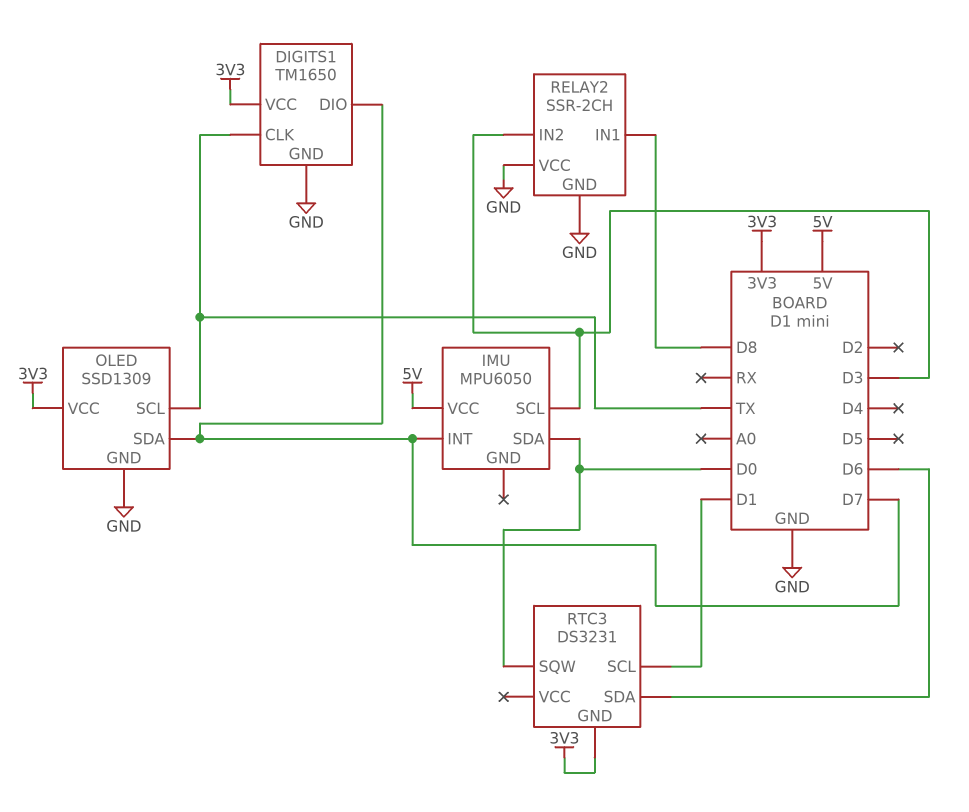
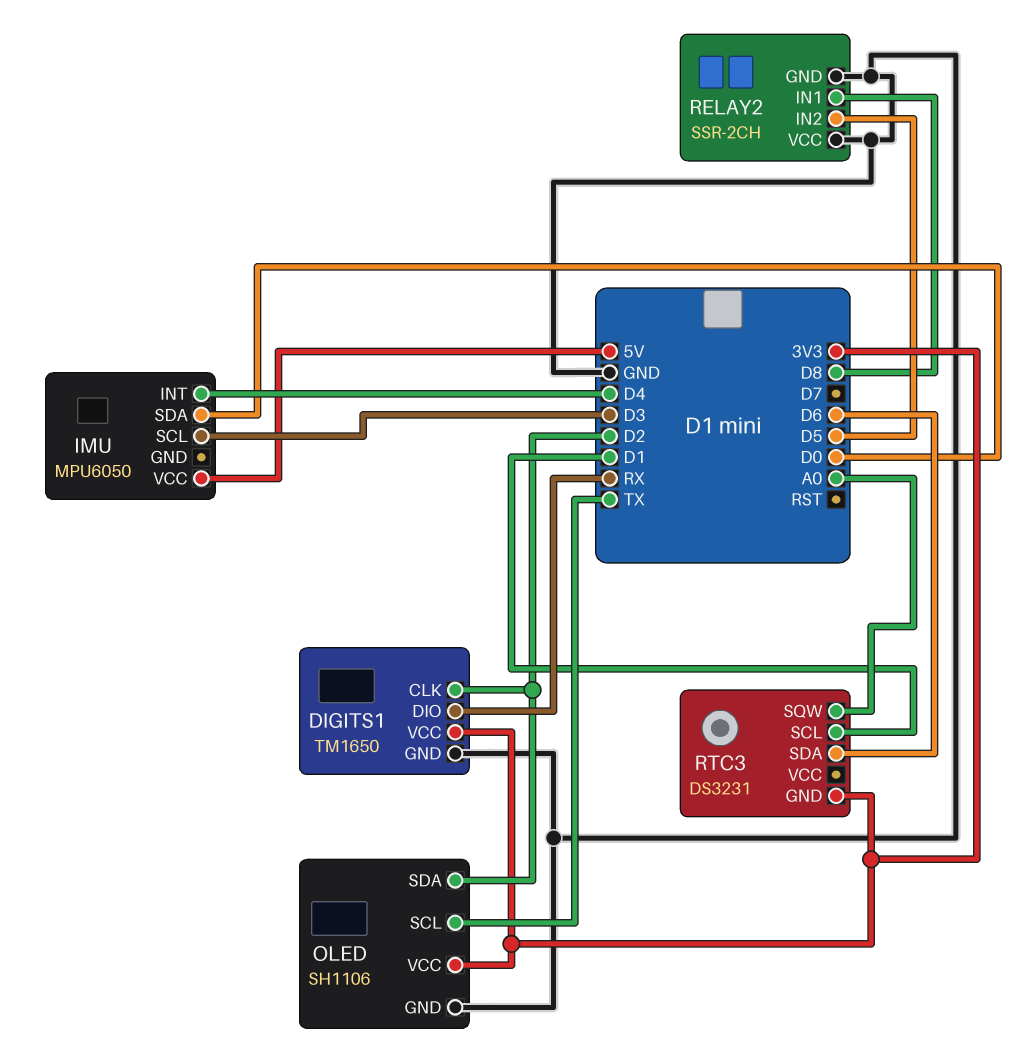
DIGITS1 pin CLK: TX -> D2
DIGITS1 pin DIO: D7 -> RX
IMU pin INT: D7 -> D4
OLED: SSD1309 -> SH1106
OLED pin SDA: D7 -> D2
RELAY2 pin IN2: D3 -> D5
RTC3 pin SQW: D0 -> A0

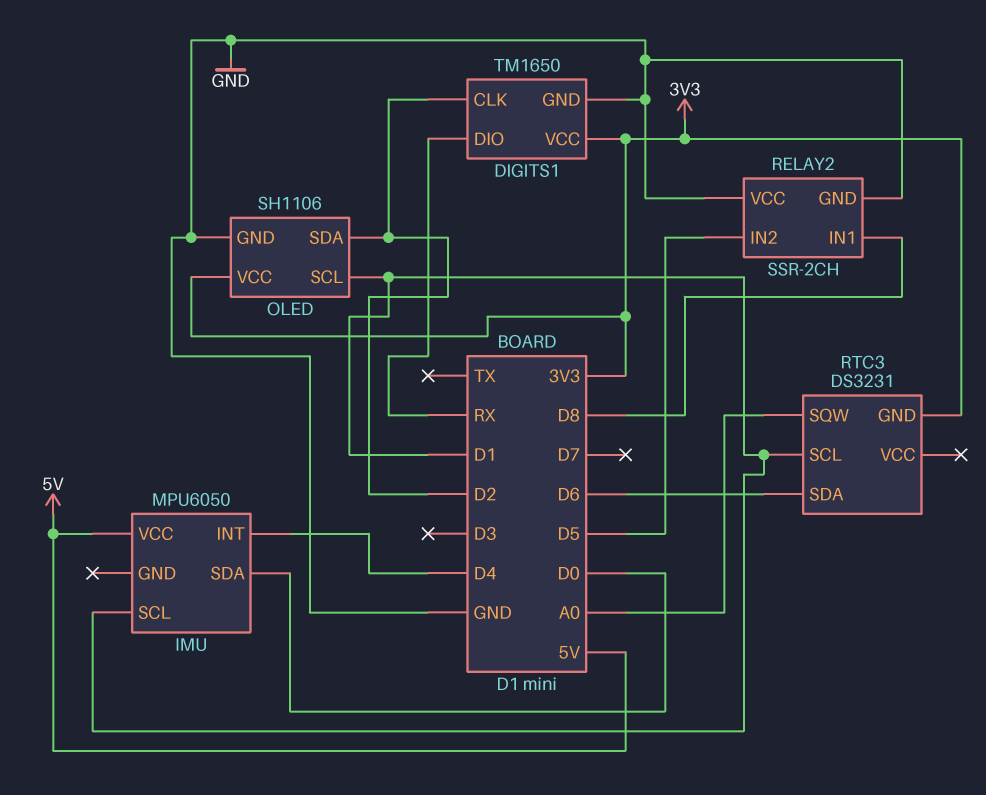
IMU pin SCL: D3 -> D1
OLED pin SCL: TX -> D1

